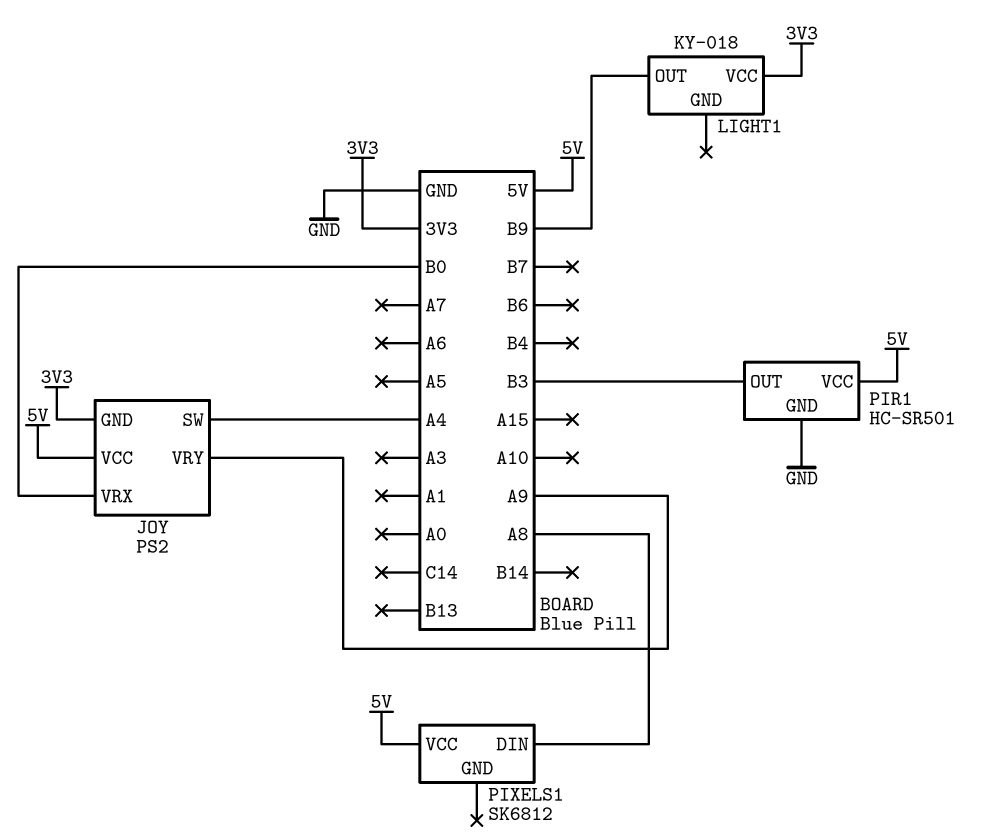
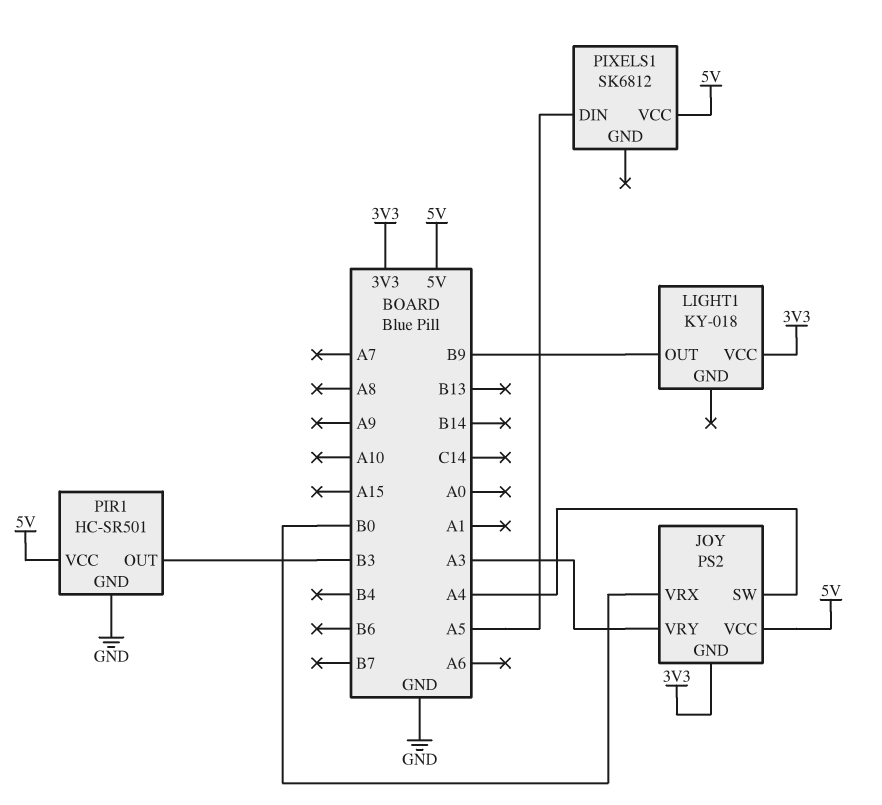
JOY pin VRY: A9 -> A3
PIXELS1 pin DIN: A8 -> A5

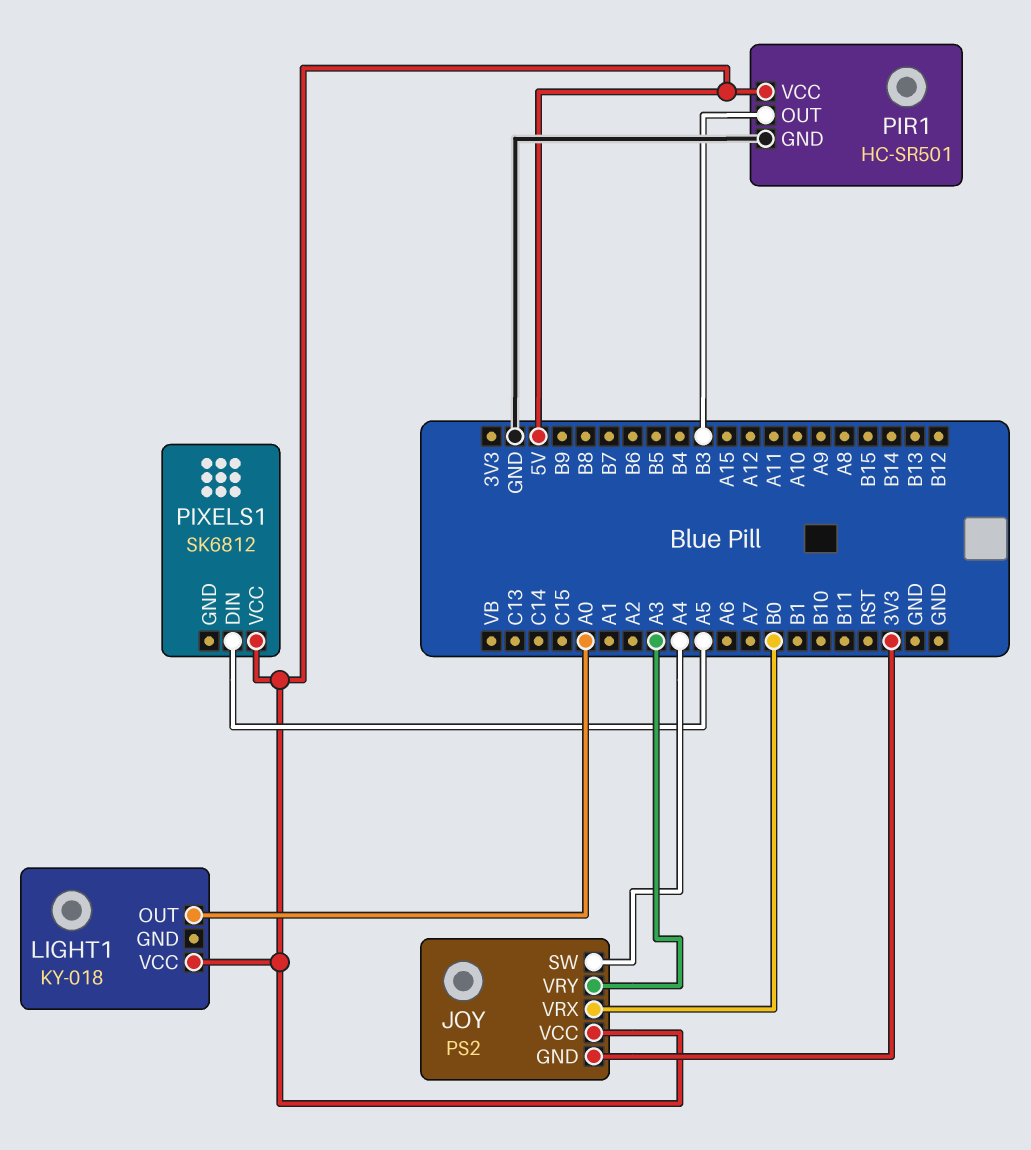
LIGHT1 pin OUT: B9 -> A0
LIGHT1 pin VCC: 3V3 -> 5V

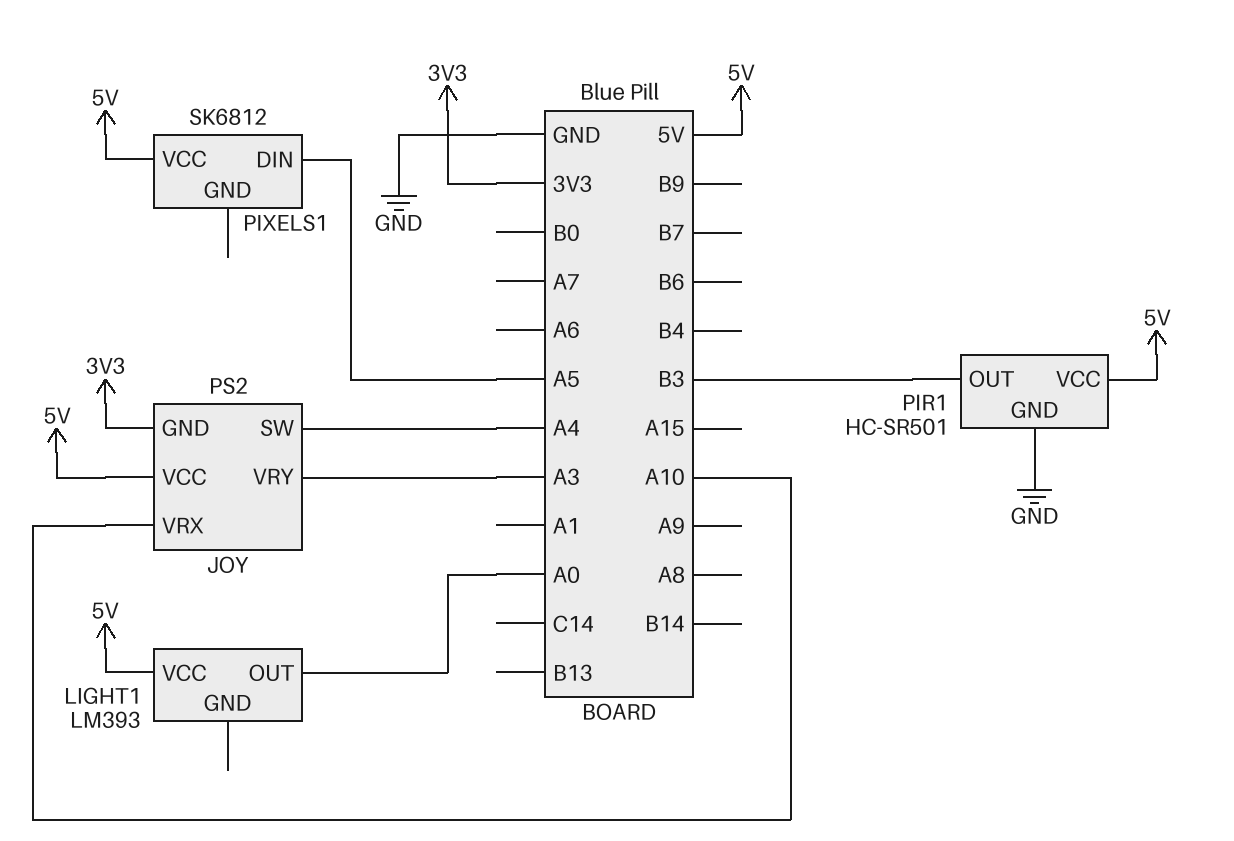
JOY pin VRX: B0 -> A10
LIGHT1: KY-018 -> LM393

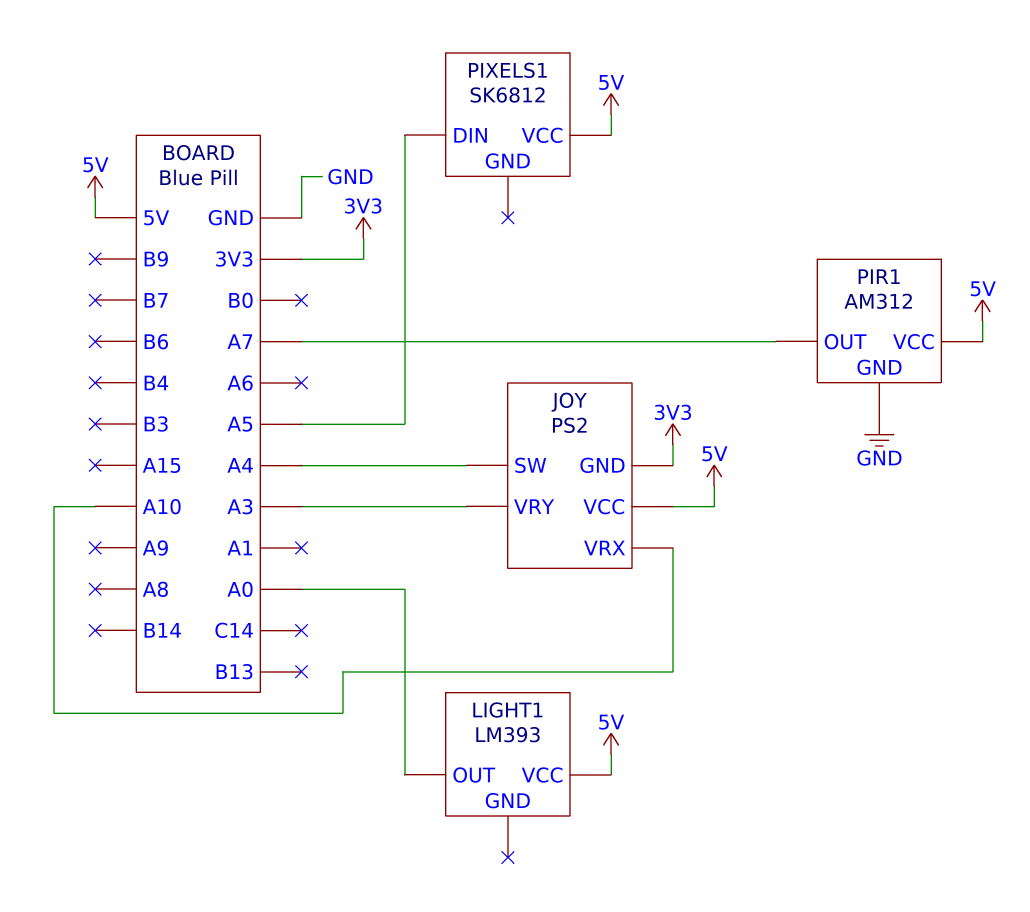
PIR1: HC-SR501 -> AM312
PIR1 pin OUT: B3 -> A7

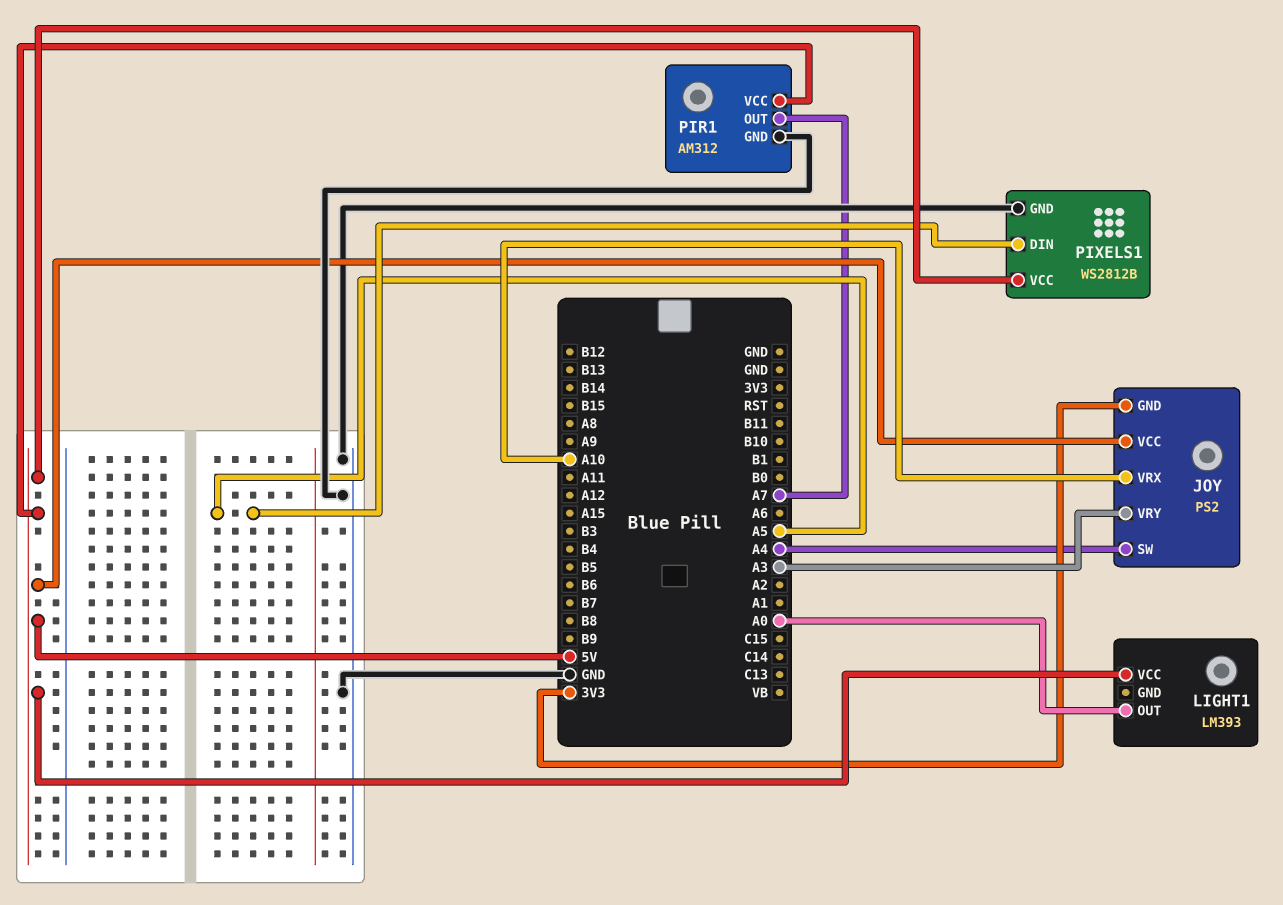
PIXELS1: SK6812 -> WS2812B
PIXELS1 pin GND: none -> GND

